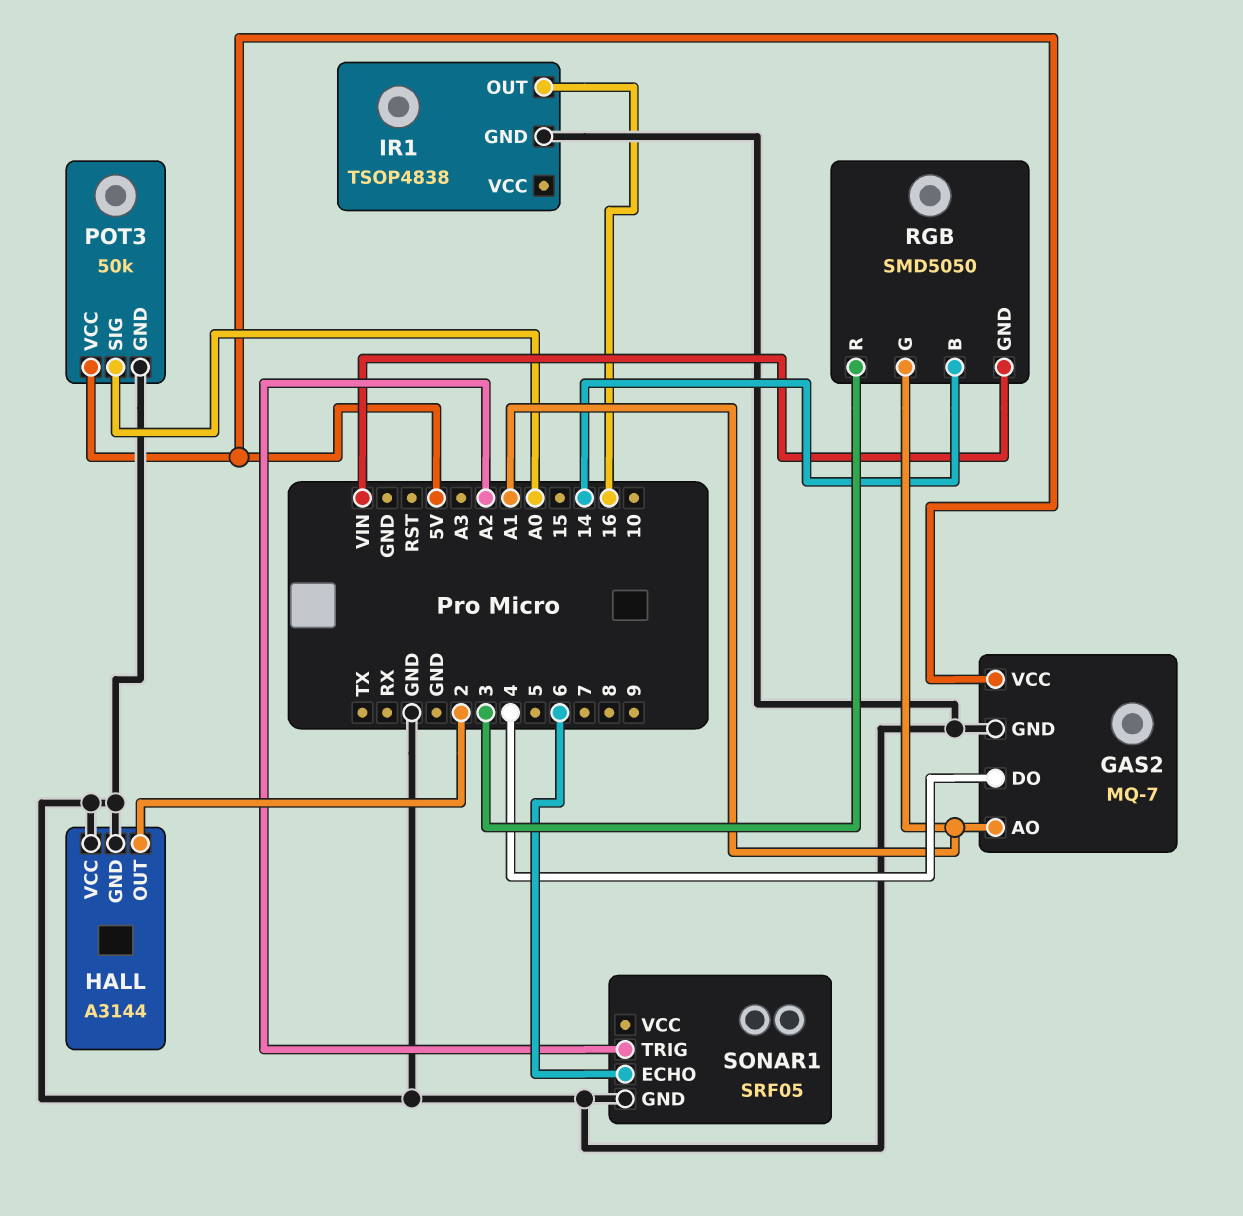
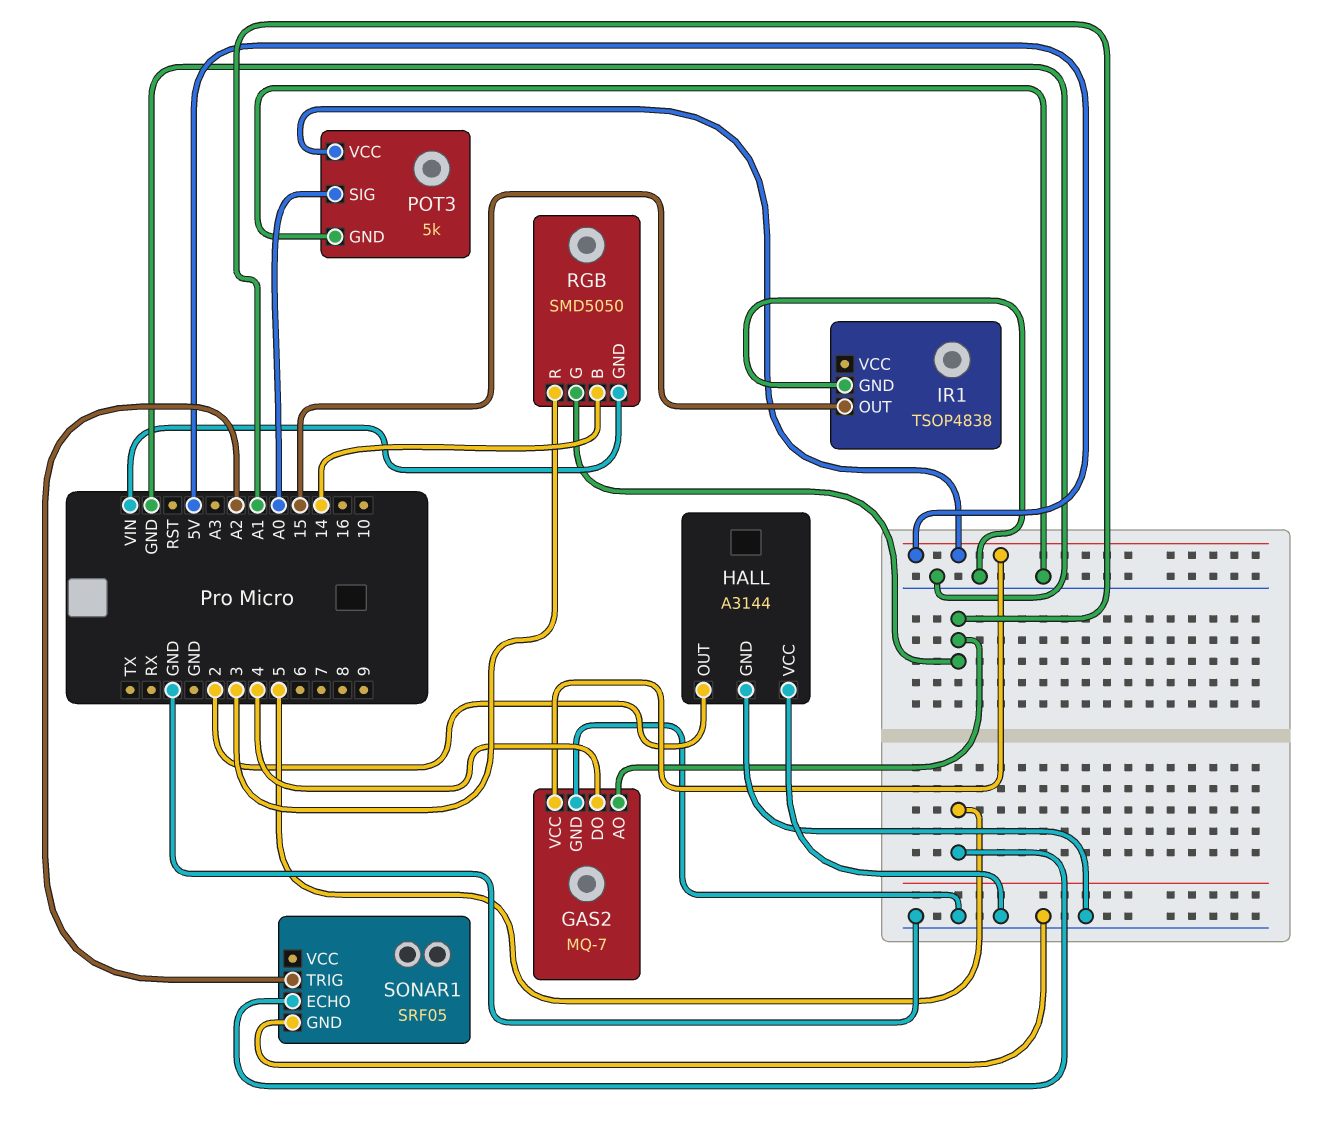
IR1 pin OUT: 16 -> 15
POT3: 50k -> 5k
SONAR1 pin ECHO: 6 -> 5

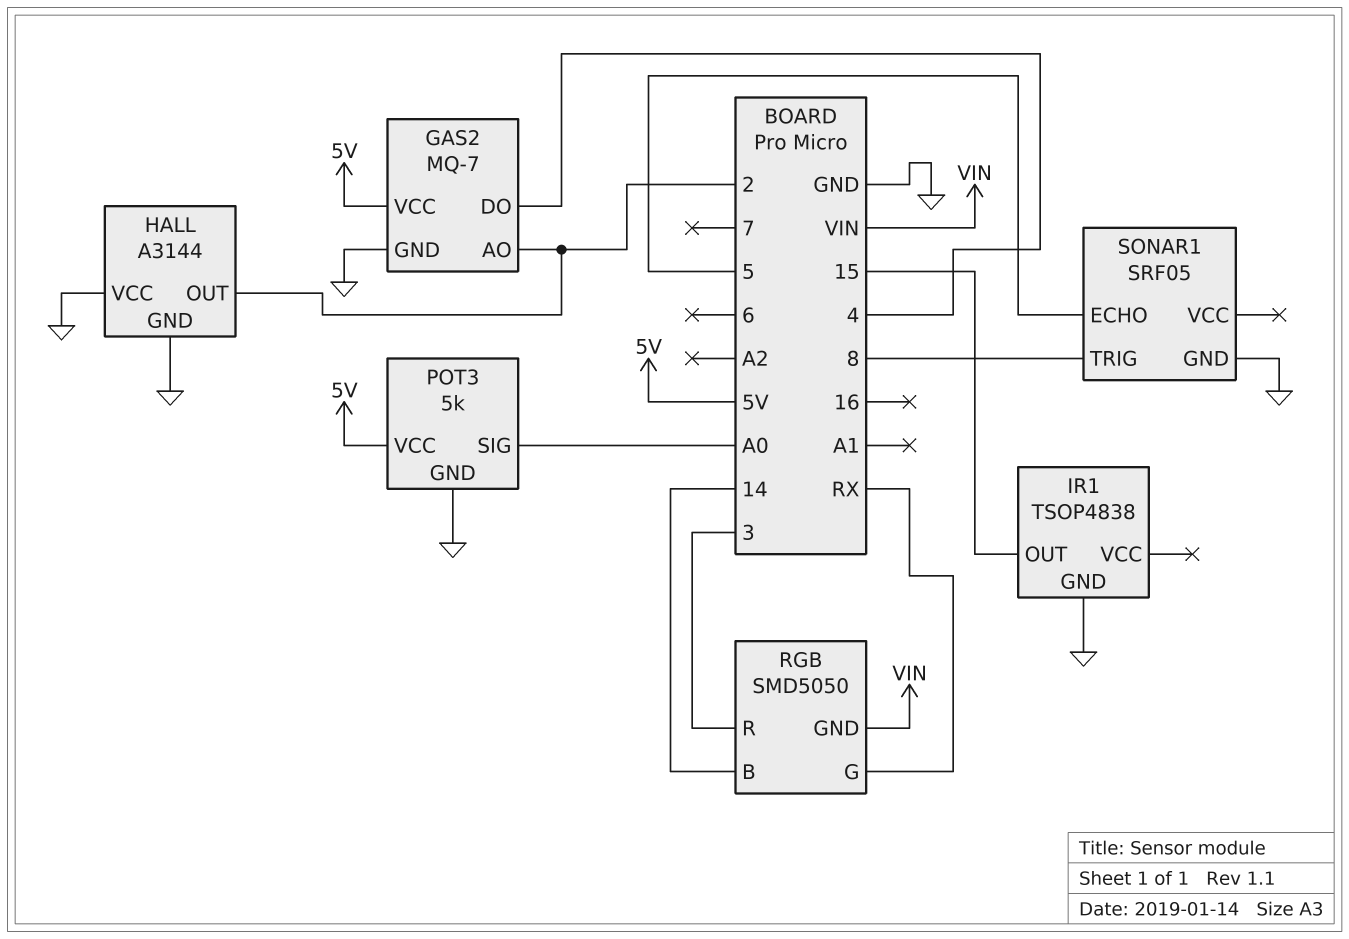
GAS2 pin AO: A1 -> 2
RGB pin G: A1 -> RX
SONAR1 pin TRIG: A2 -> 8

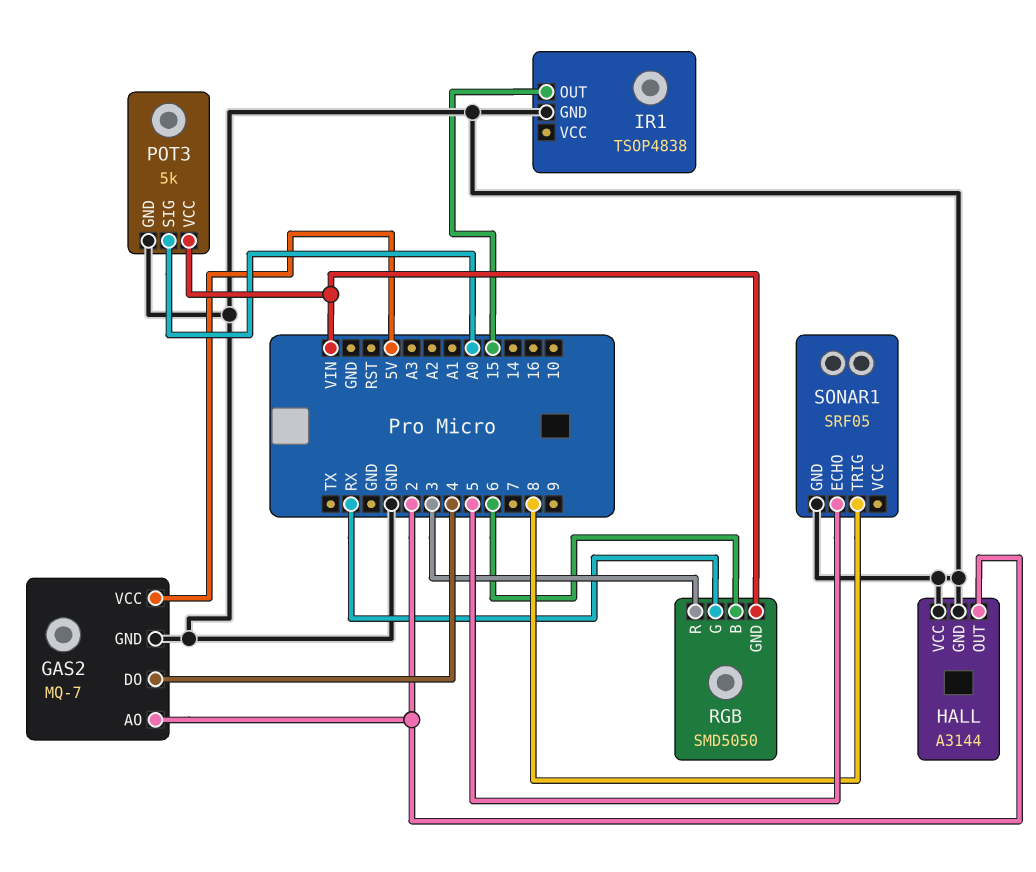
POT3 pin VCC: 5V -> VIN
RGB pin B: 14 -> 6

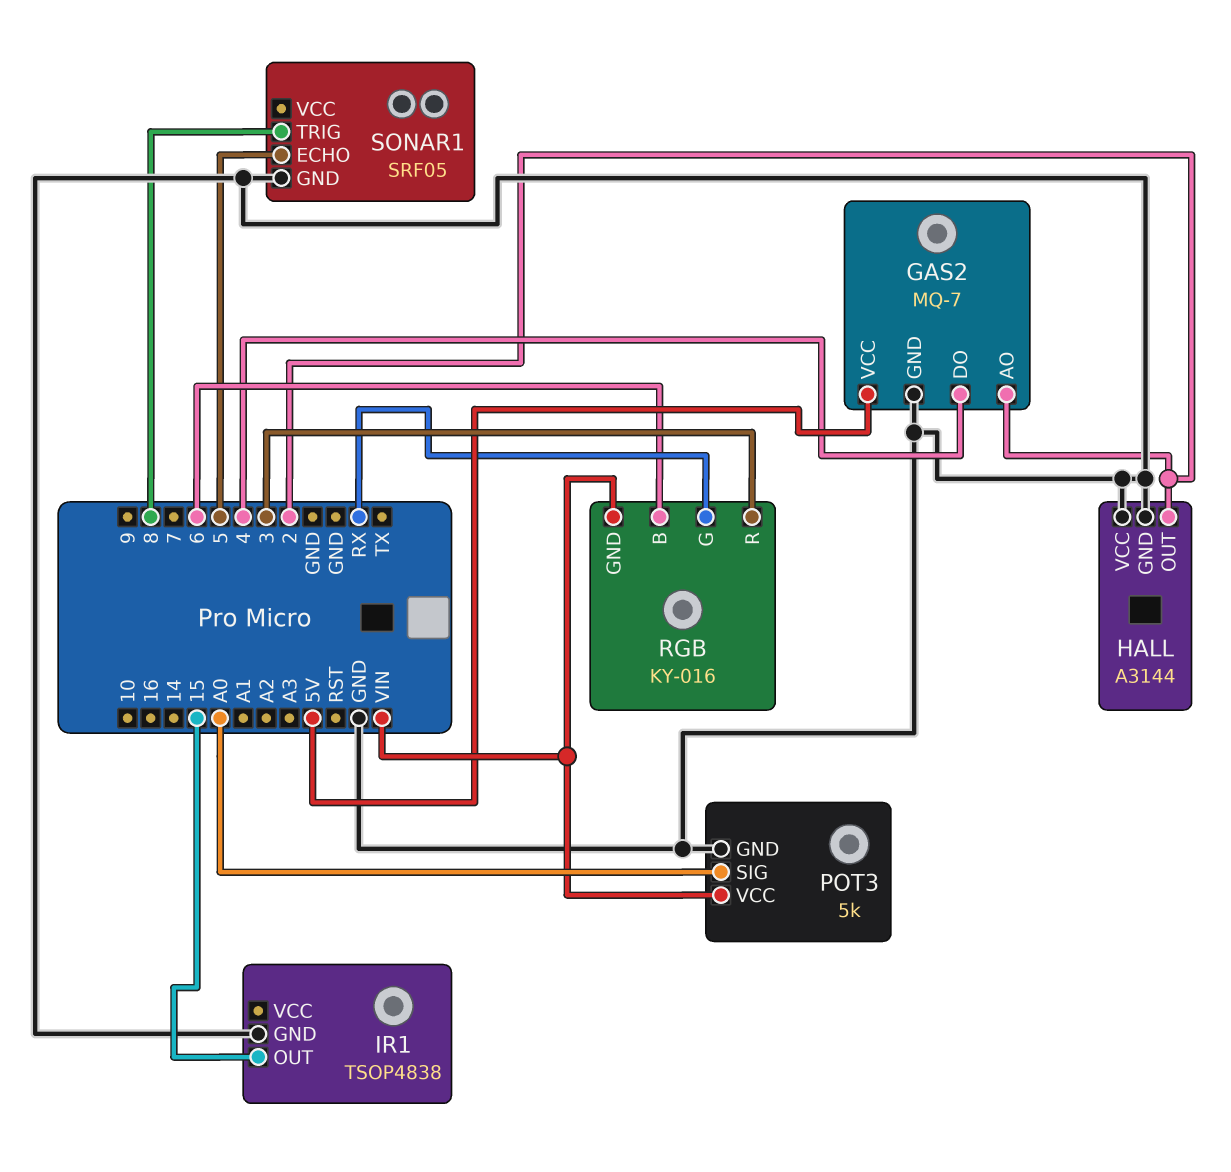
RGB: SMD5050 -> KY-016

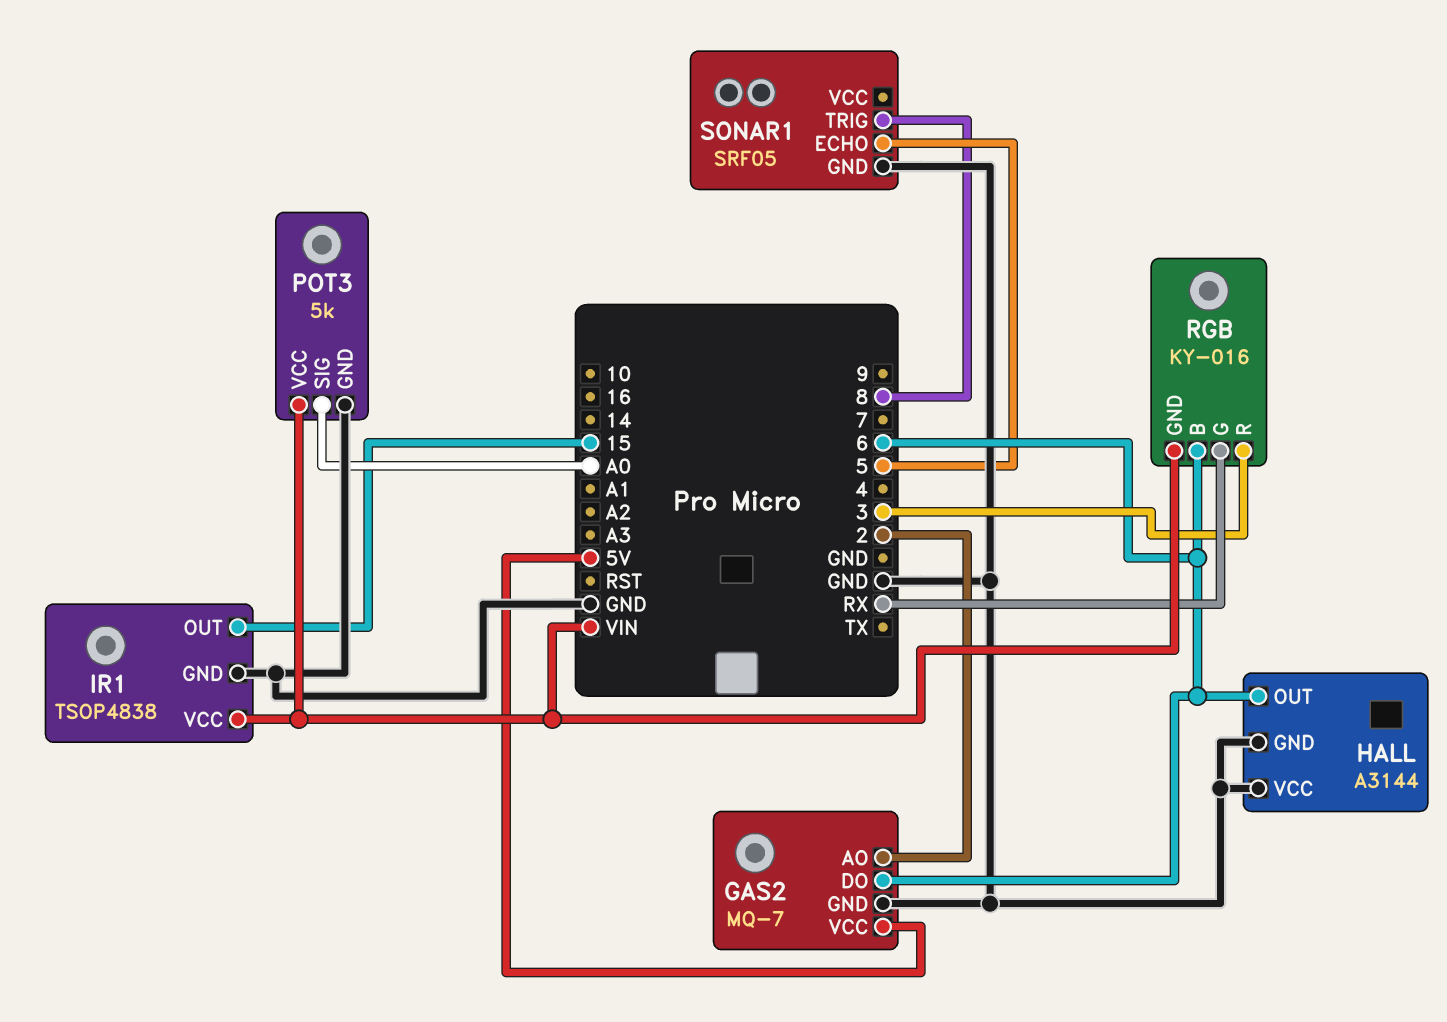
GAS2 pin DO: 4 -> 6
HALL pin OUT: 2 -> 6
IR1 pin VCC: none -> VIN

